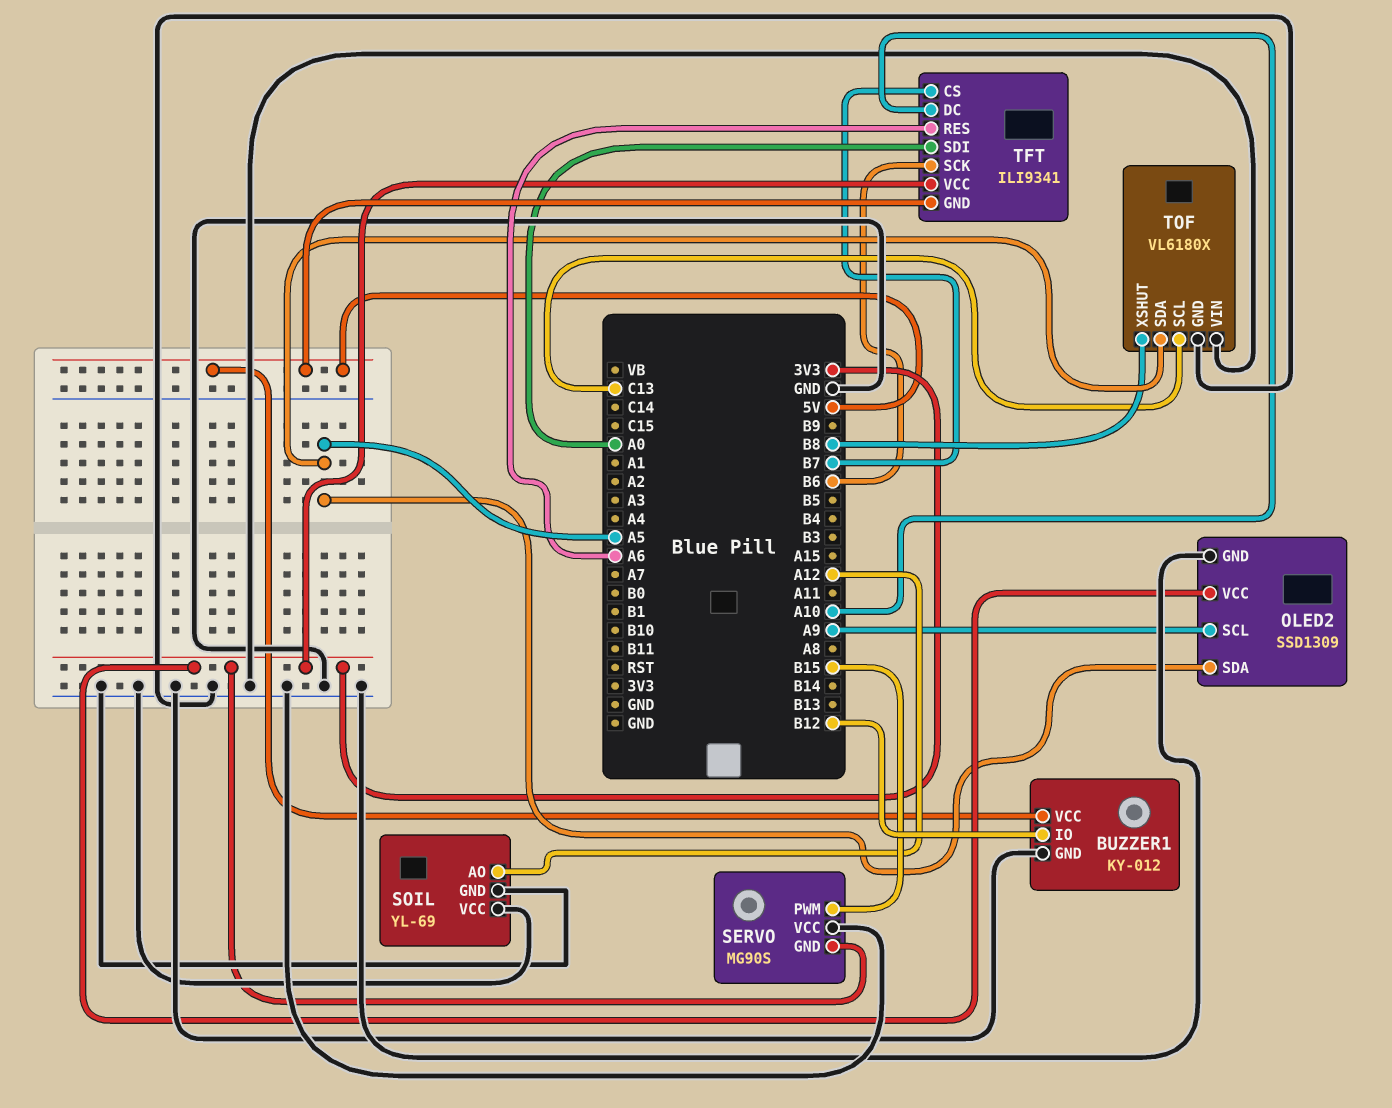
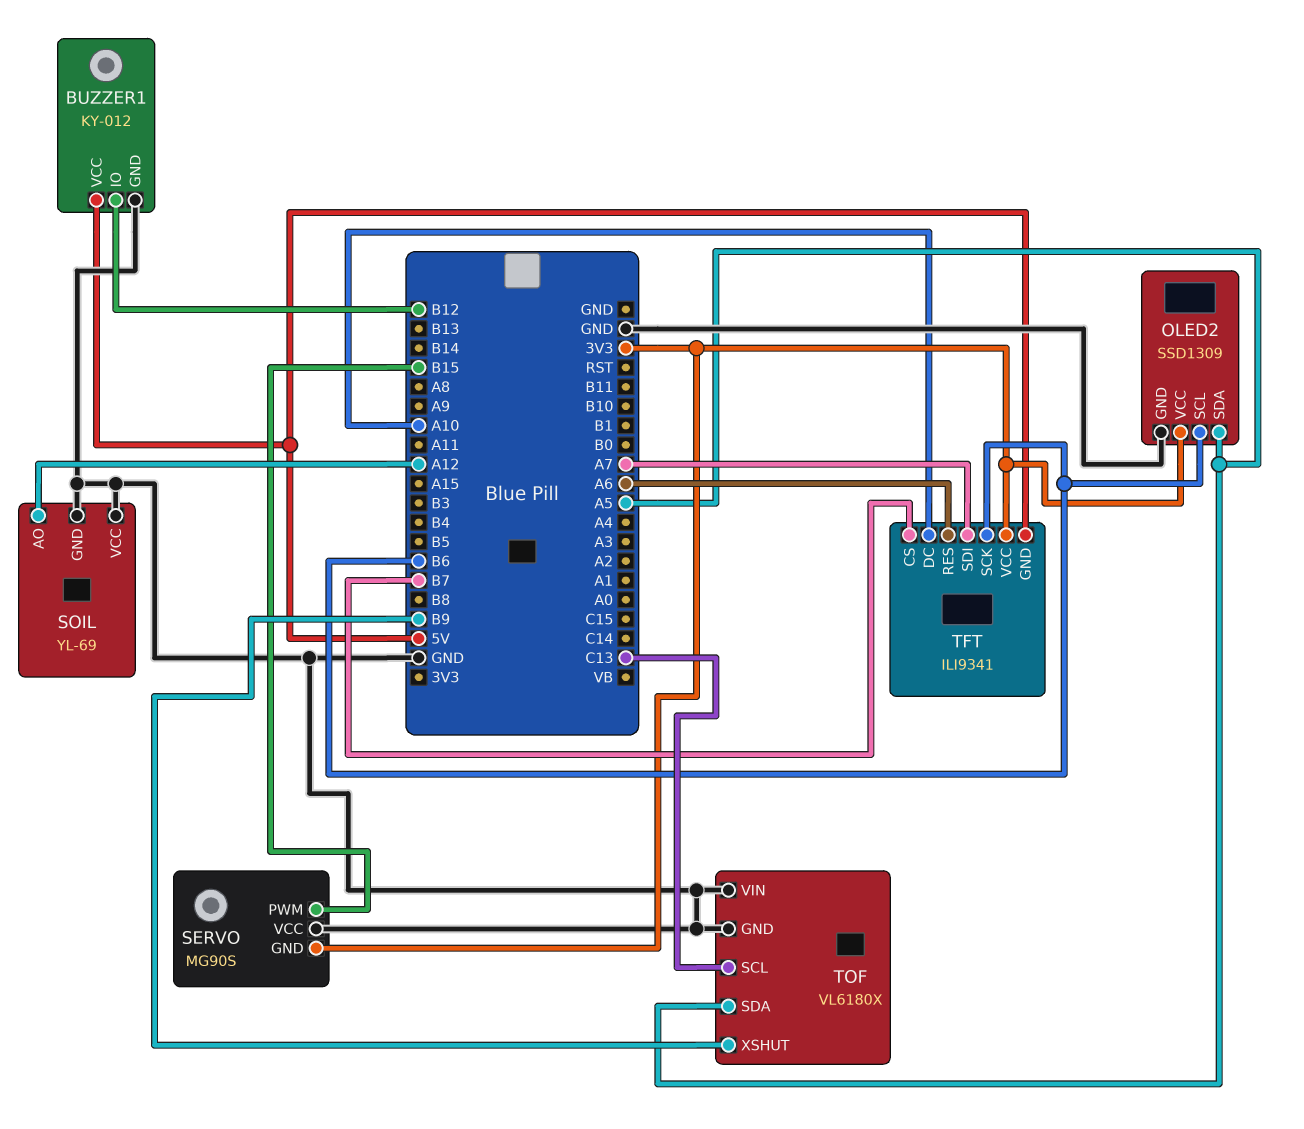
OLED2 pin SCL: A9 -> B6
TFT pin SDI: A0 -> A7
TOF pin XSHUT: B8 -> B9

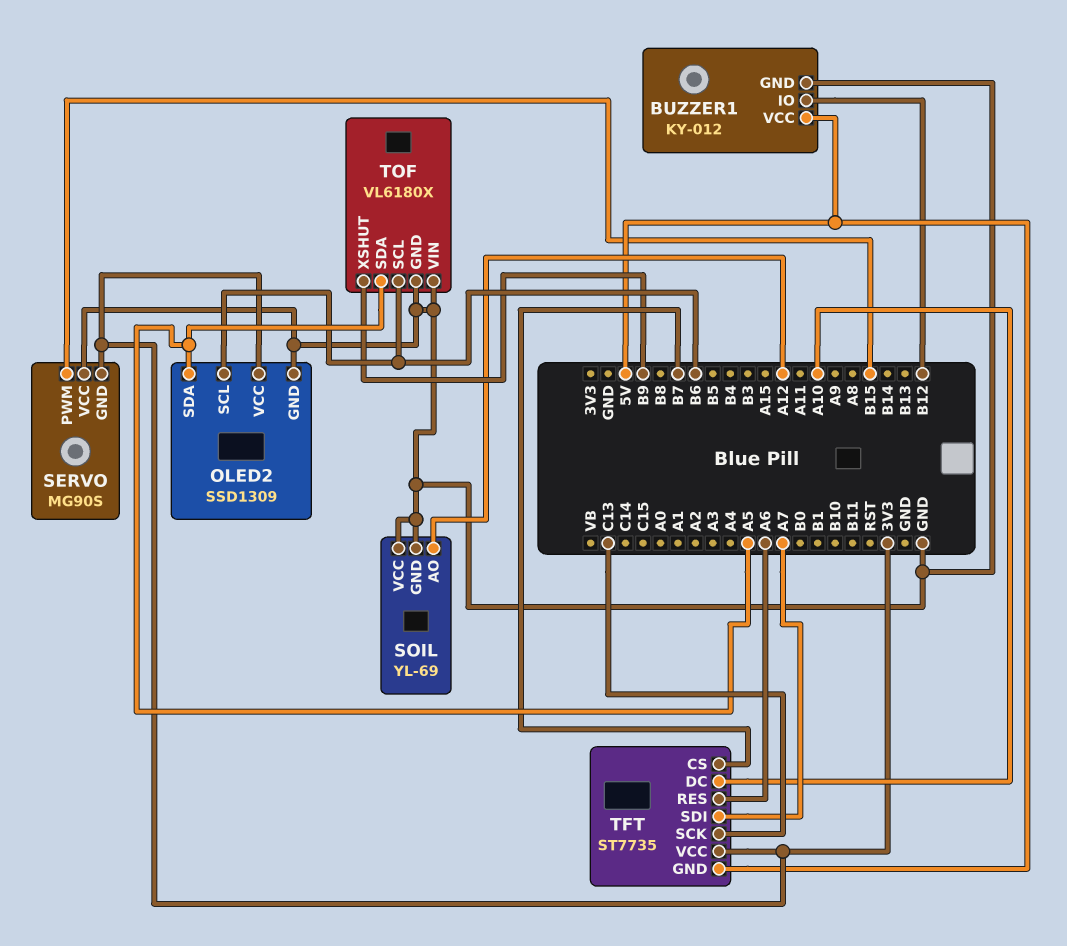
TFT: ILI9341 -> ST7735
TFT pin SCK: B6 -> C13
TOF pin SCL: C13 -> B6

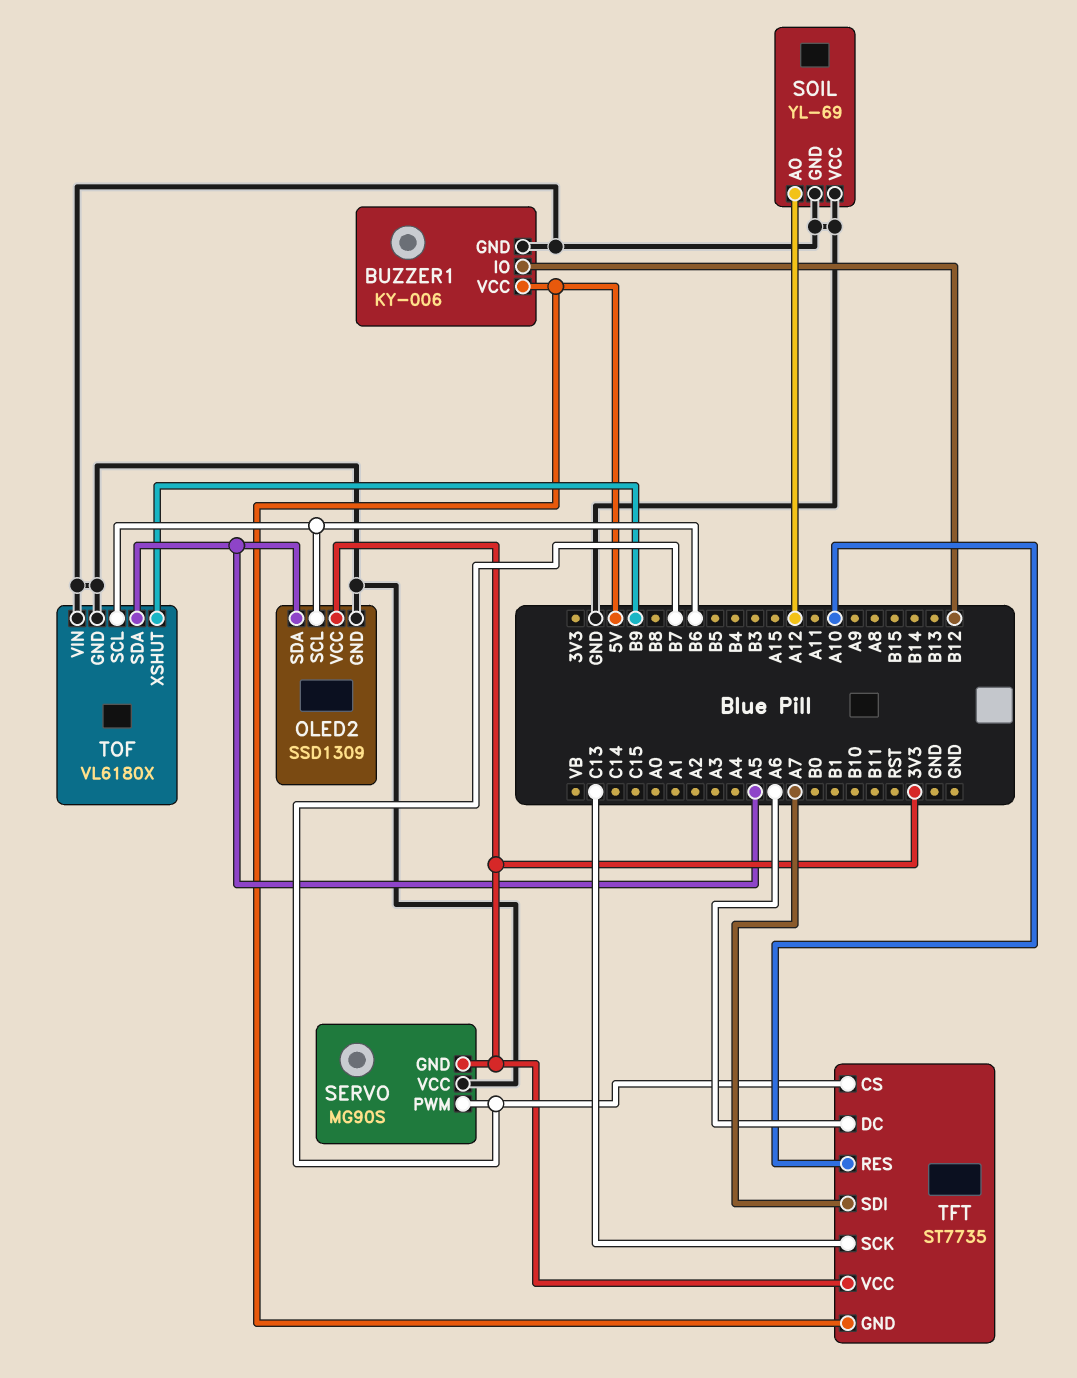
BUZZER1: KY-012 -> KY-006
SERVO pin PWM: B15 -> B7
TFT pin DC: A10 -> A6
TFT pin RES: A6 -> A10

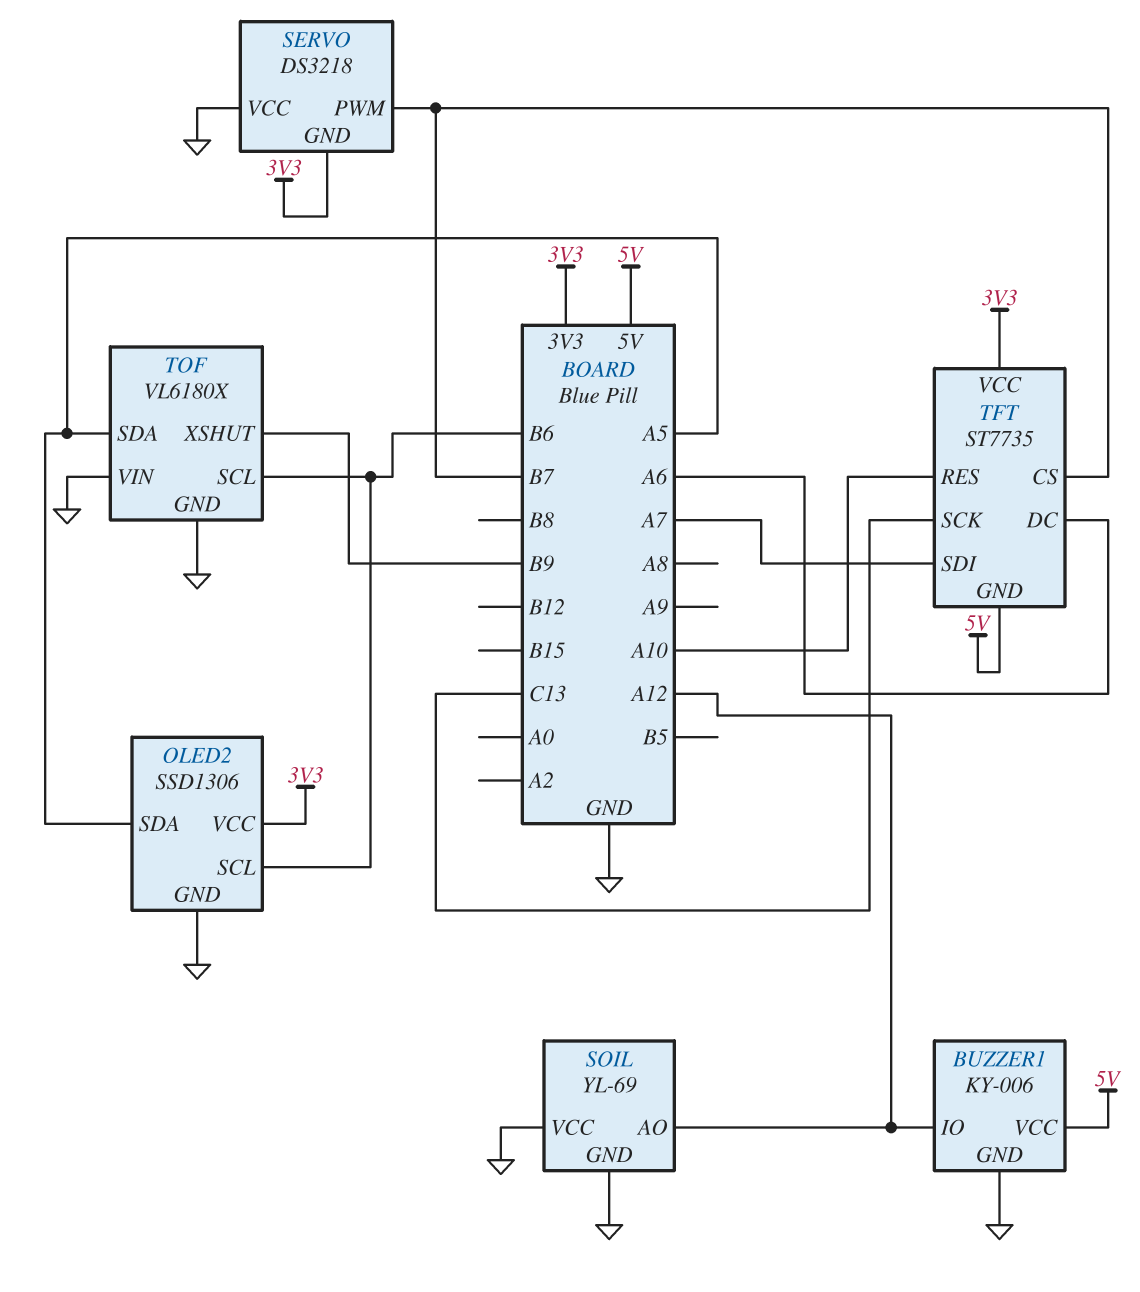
BUZZER1 pin IO: B12 -> A12
OLED2: SSD1309 -> SSD1306
SERVO: MG90S -> DS3218

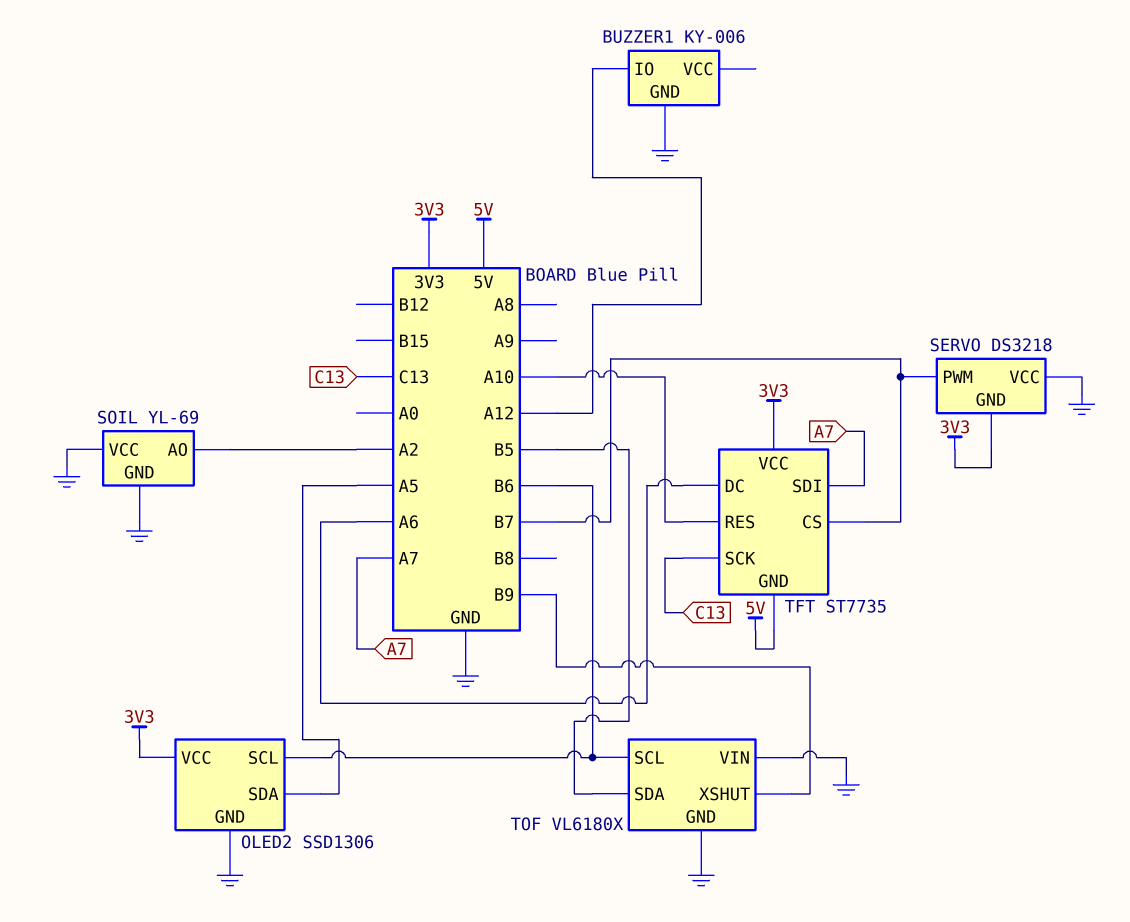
BUZZER1 pin VCC: 5V -> none
SOIL pin AO: A12 -> A2
TOF pin SDA: A5 -> B5

